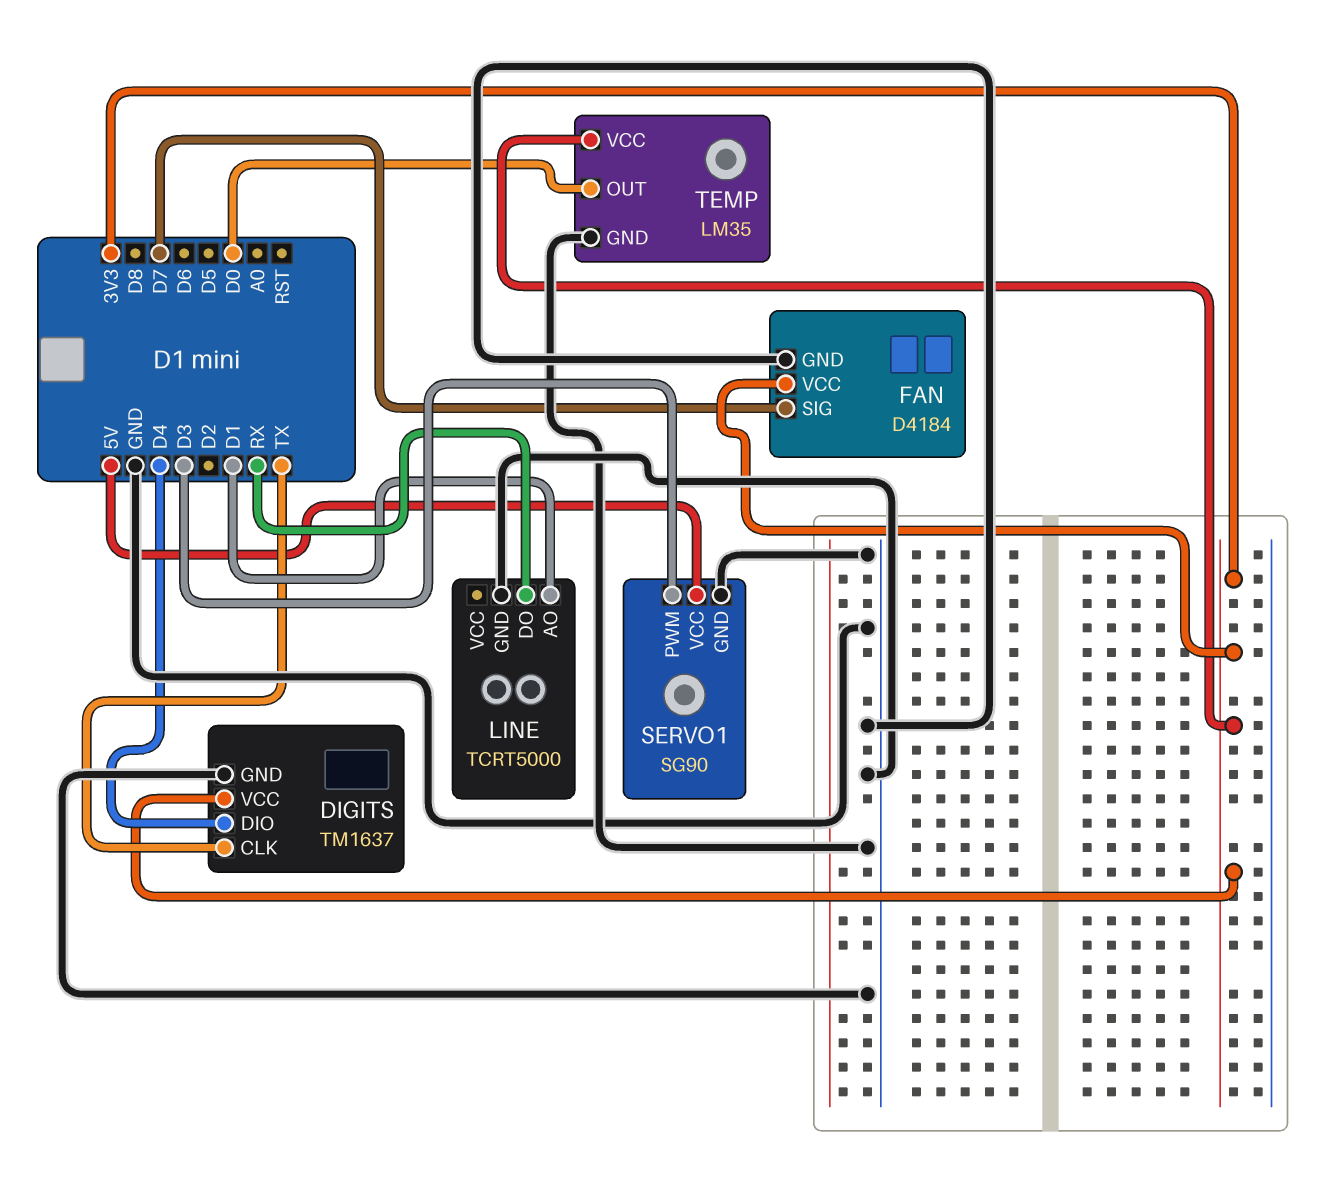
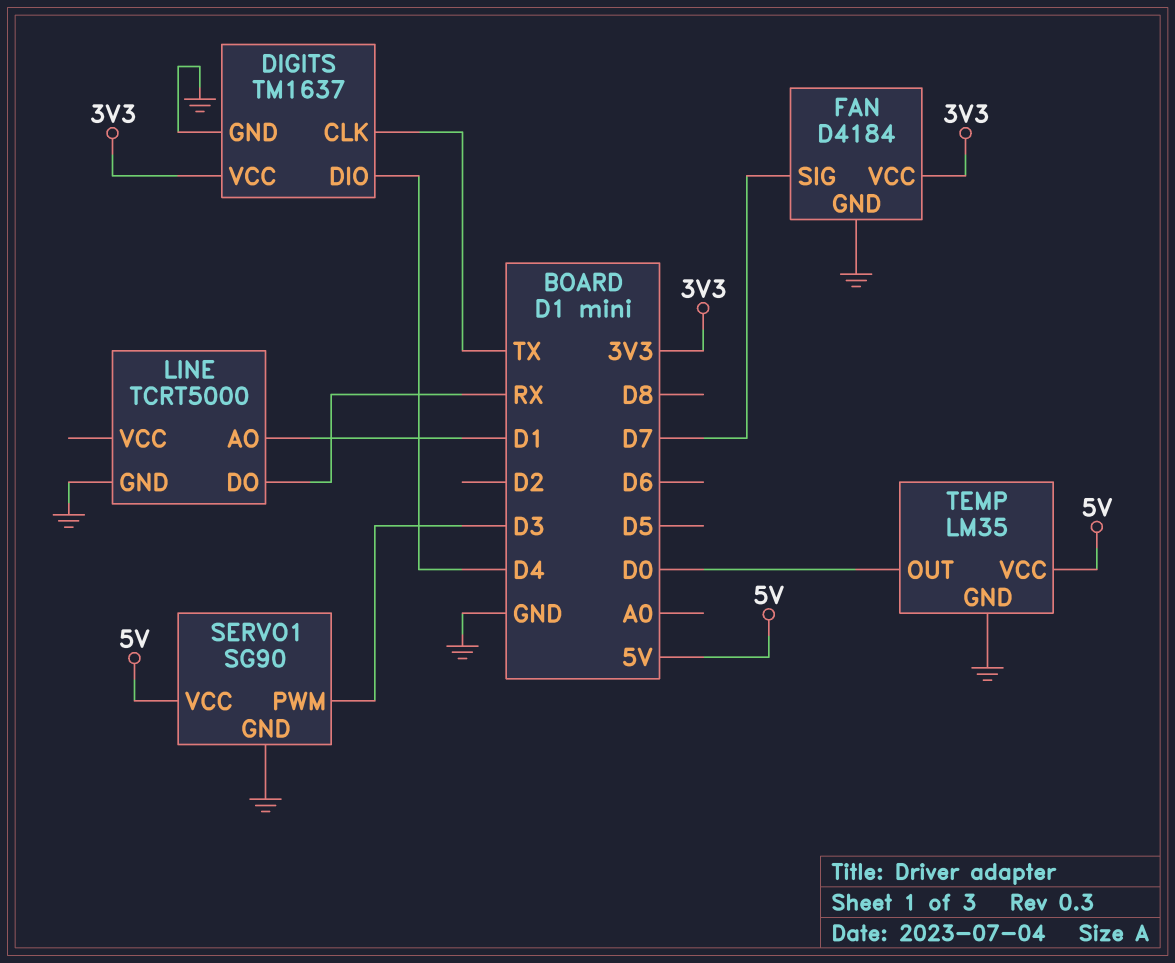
TEMP pin VCC: 3V3 -> 5V

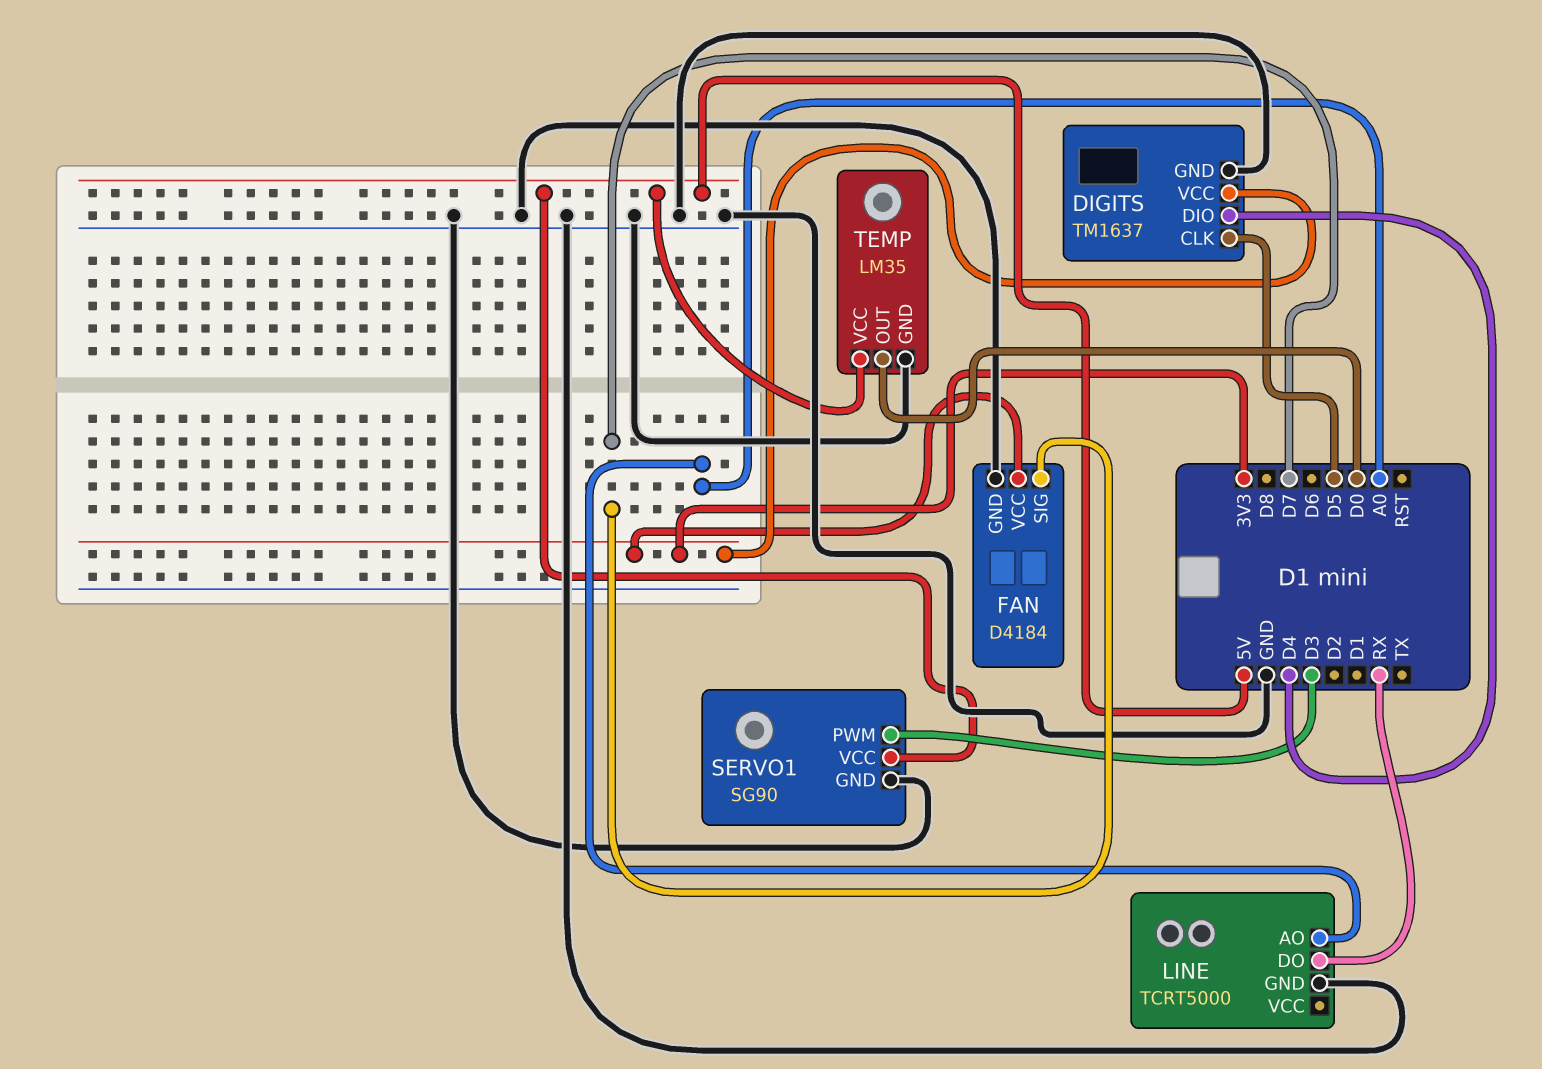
DIGITS pin CLK: TX -> D5
LINE pin AO: D1 -> A0

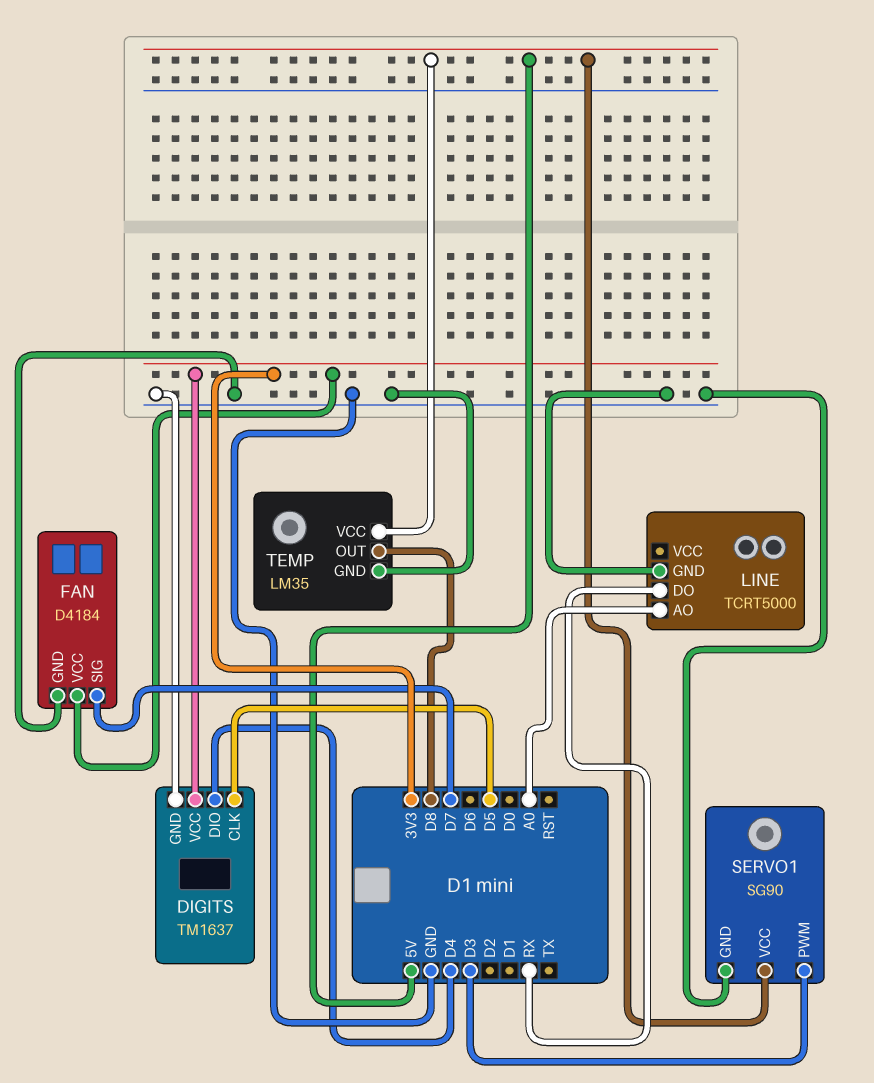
TEMP pin OUT: D0 -> D8

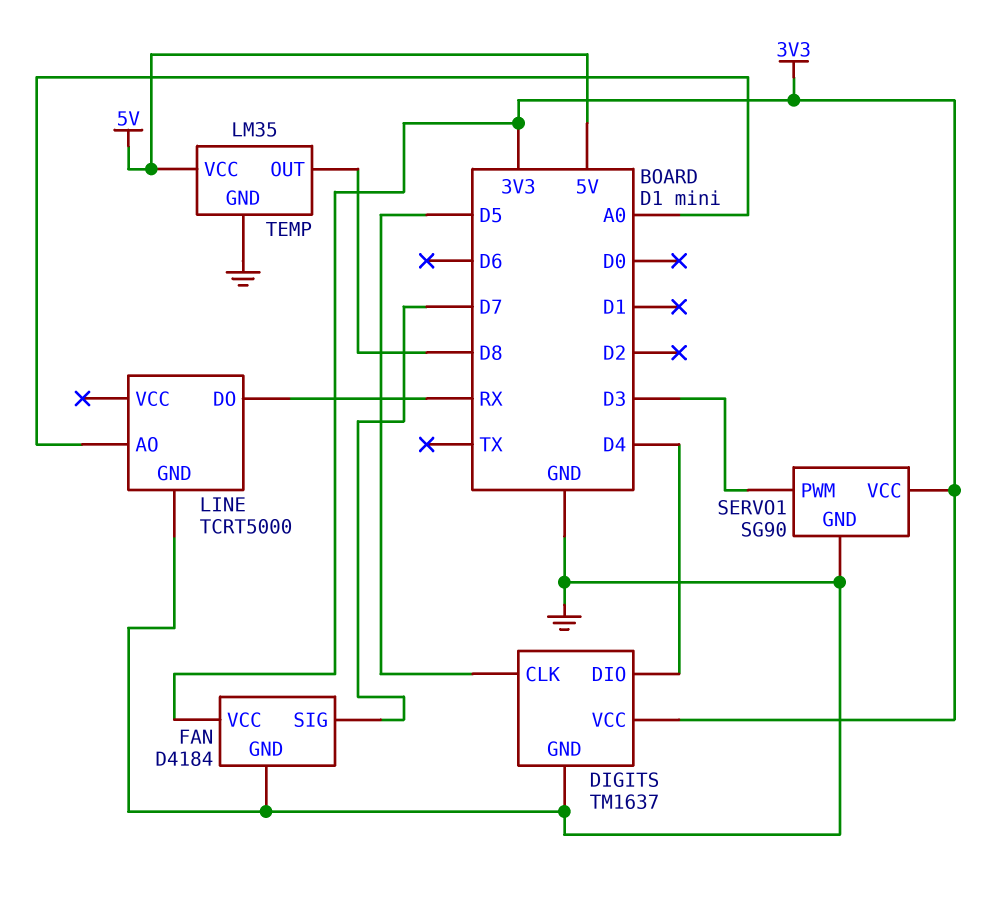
SERVO1 pin VCC: 5V -> 3V3

